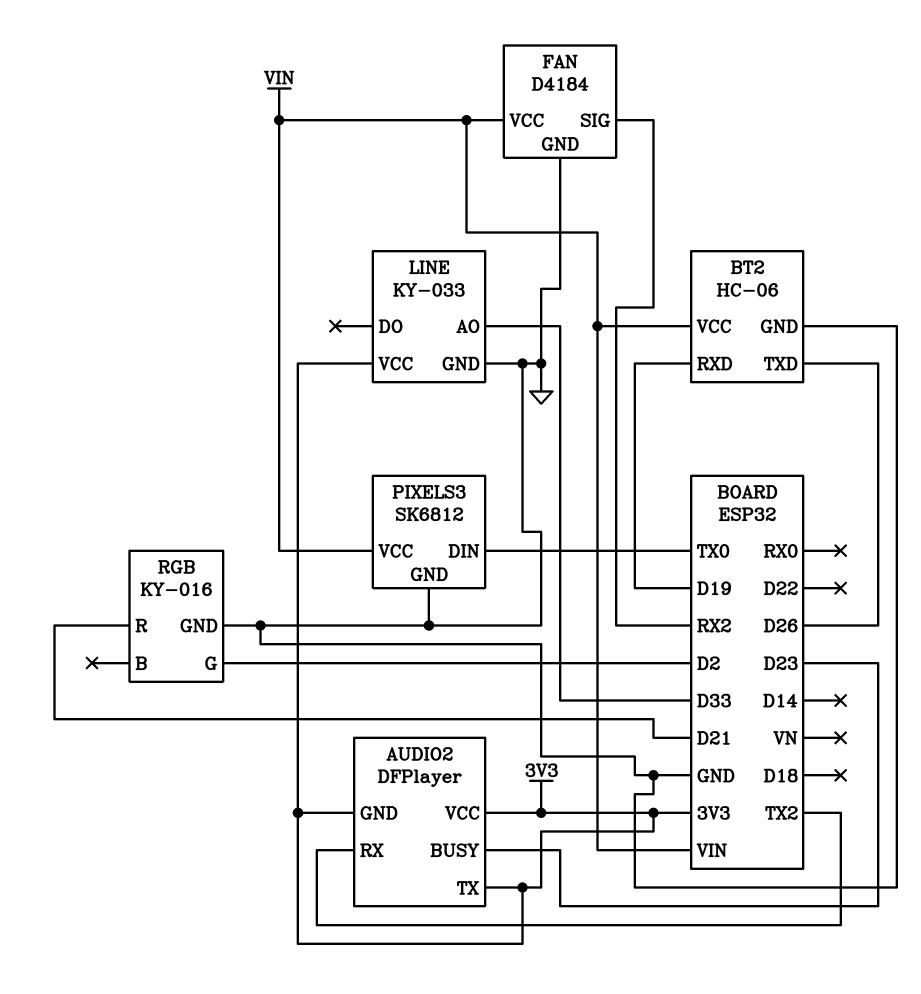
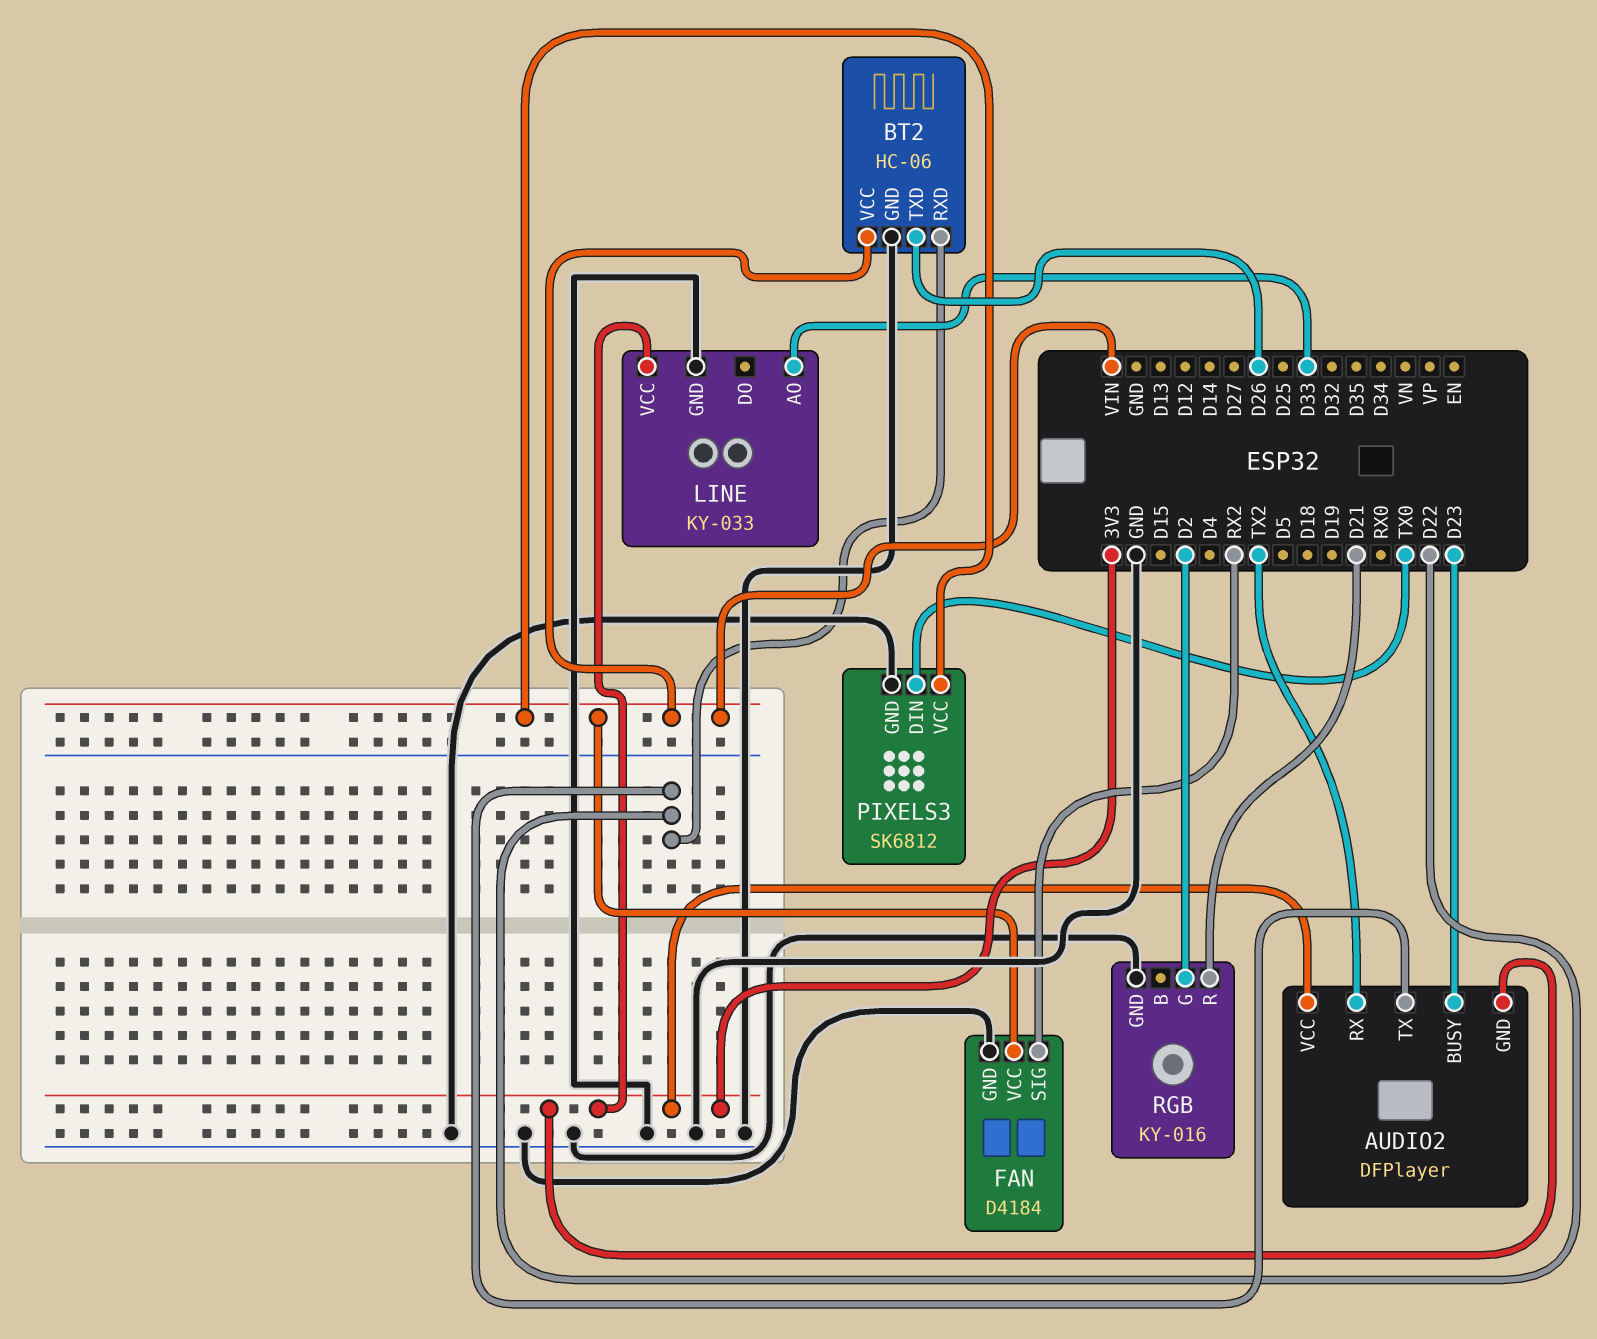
AUDIO2 pin TX: 3V3 -> D22
BT2 pin RXD: D19 -> D22

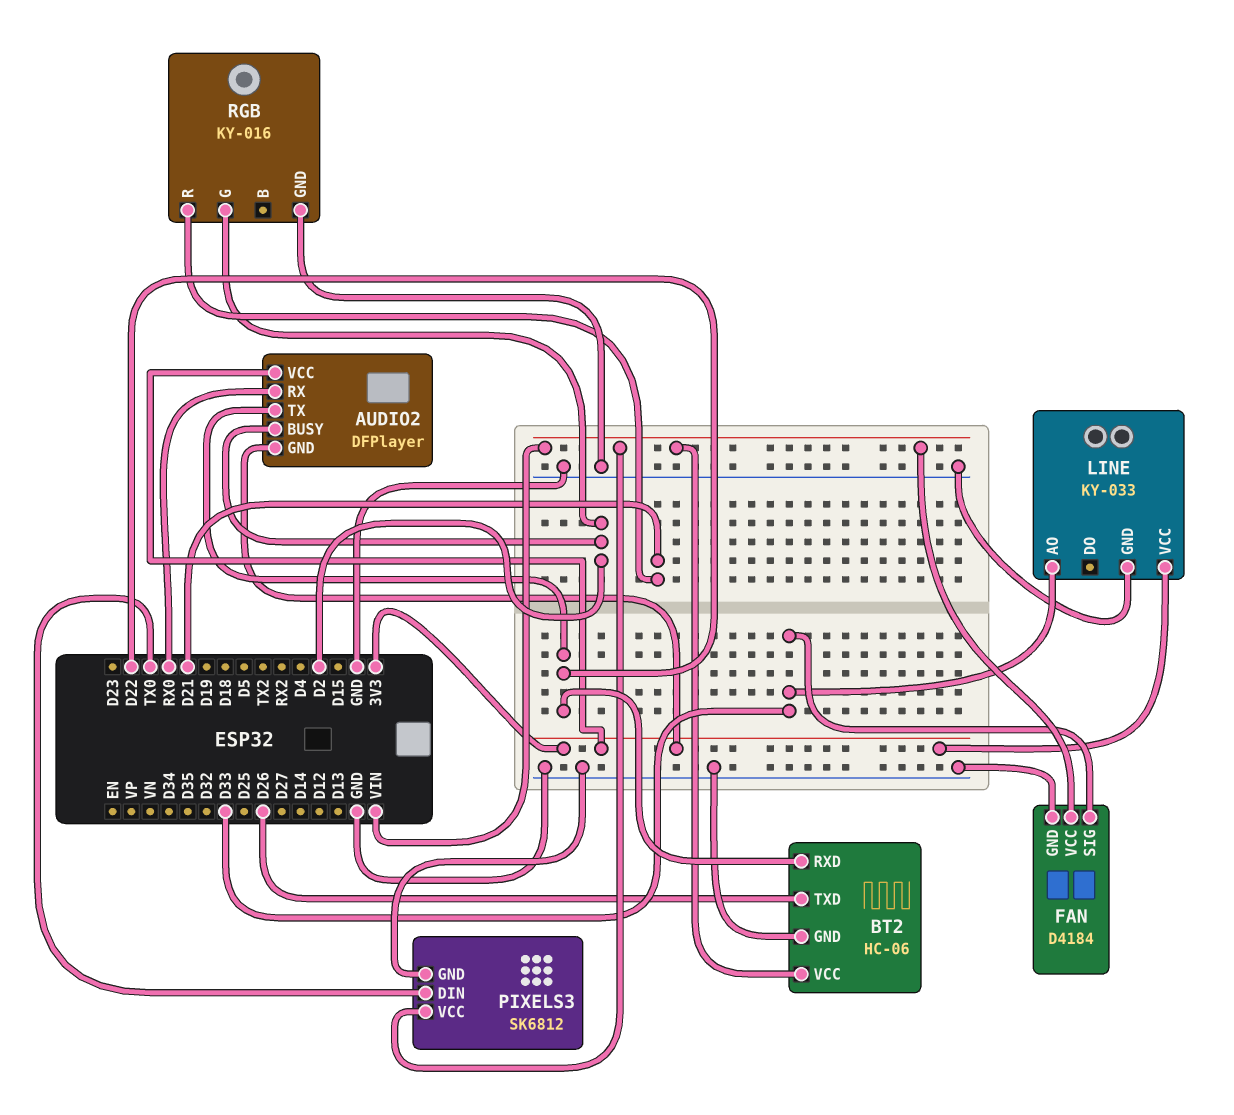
AUDIO2 pin BUSY: D23 -> D2
AUDIO2 pin RX: TX2 -> RX0
FAN pin SIG: RX2 -> D33

